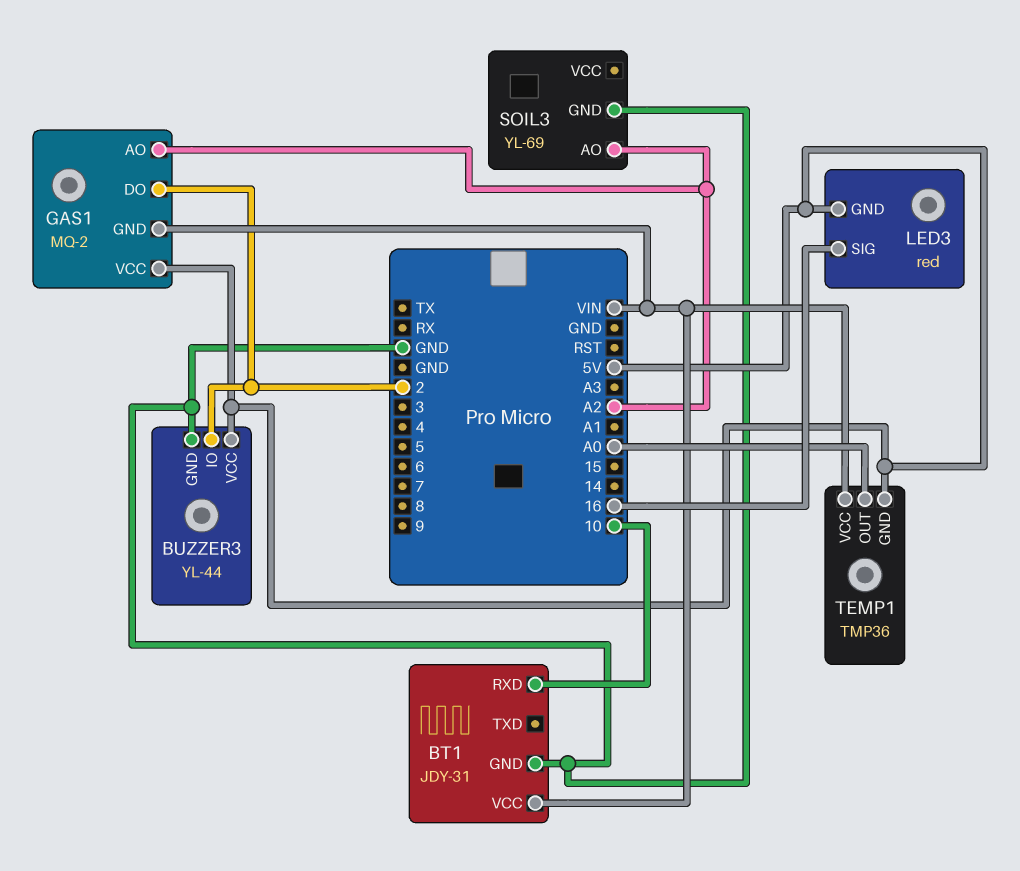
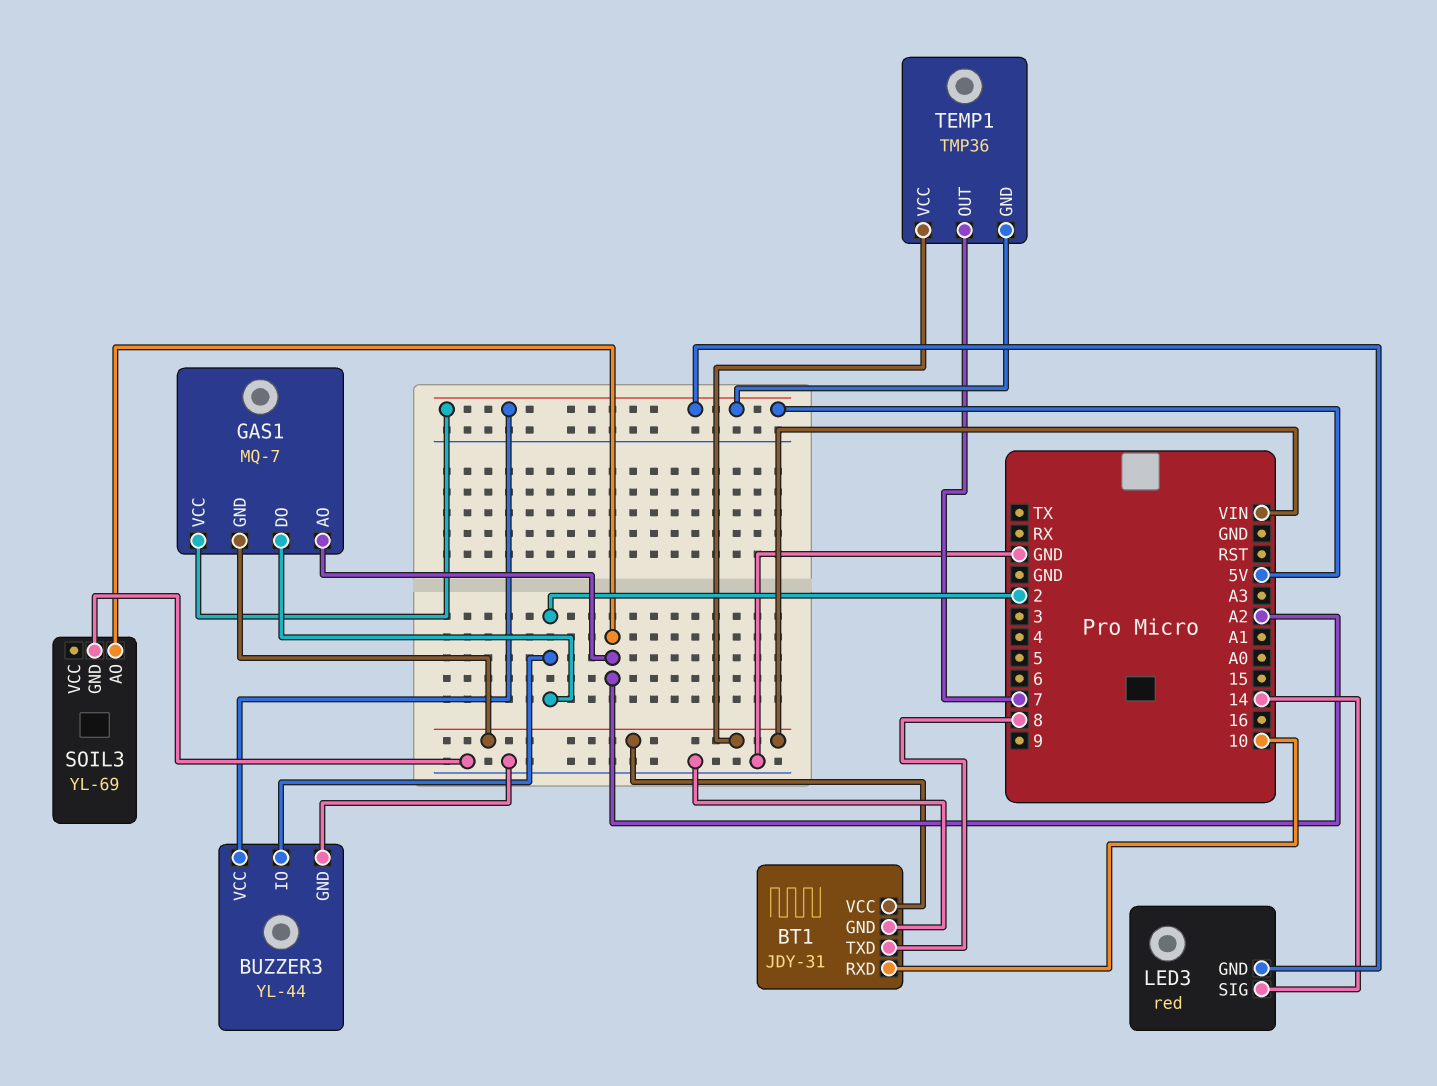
BT1 pin TXD: none -> 8
GAS1: MQ-2 -> MQ-7
LED3 pin SIG: 16 -> 14
TEMP1 pin OUT: A0 -> 7

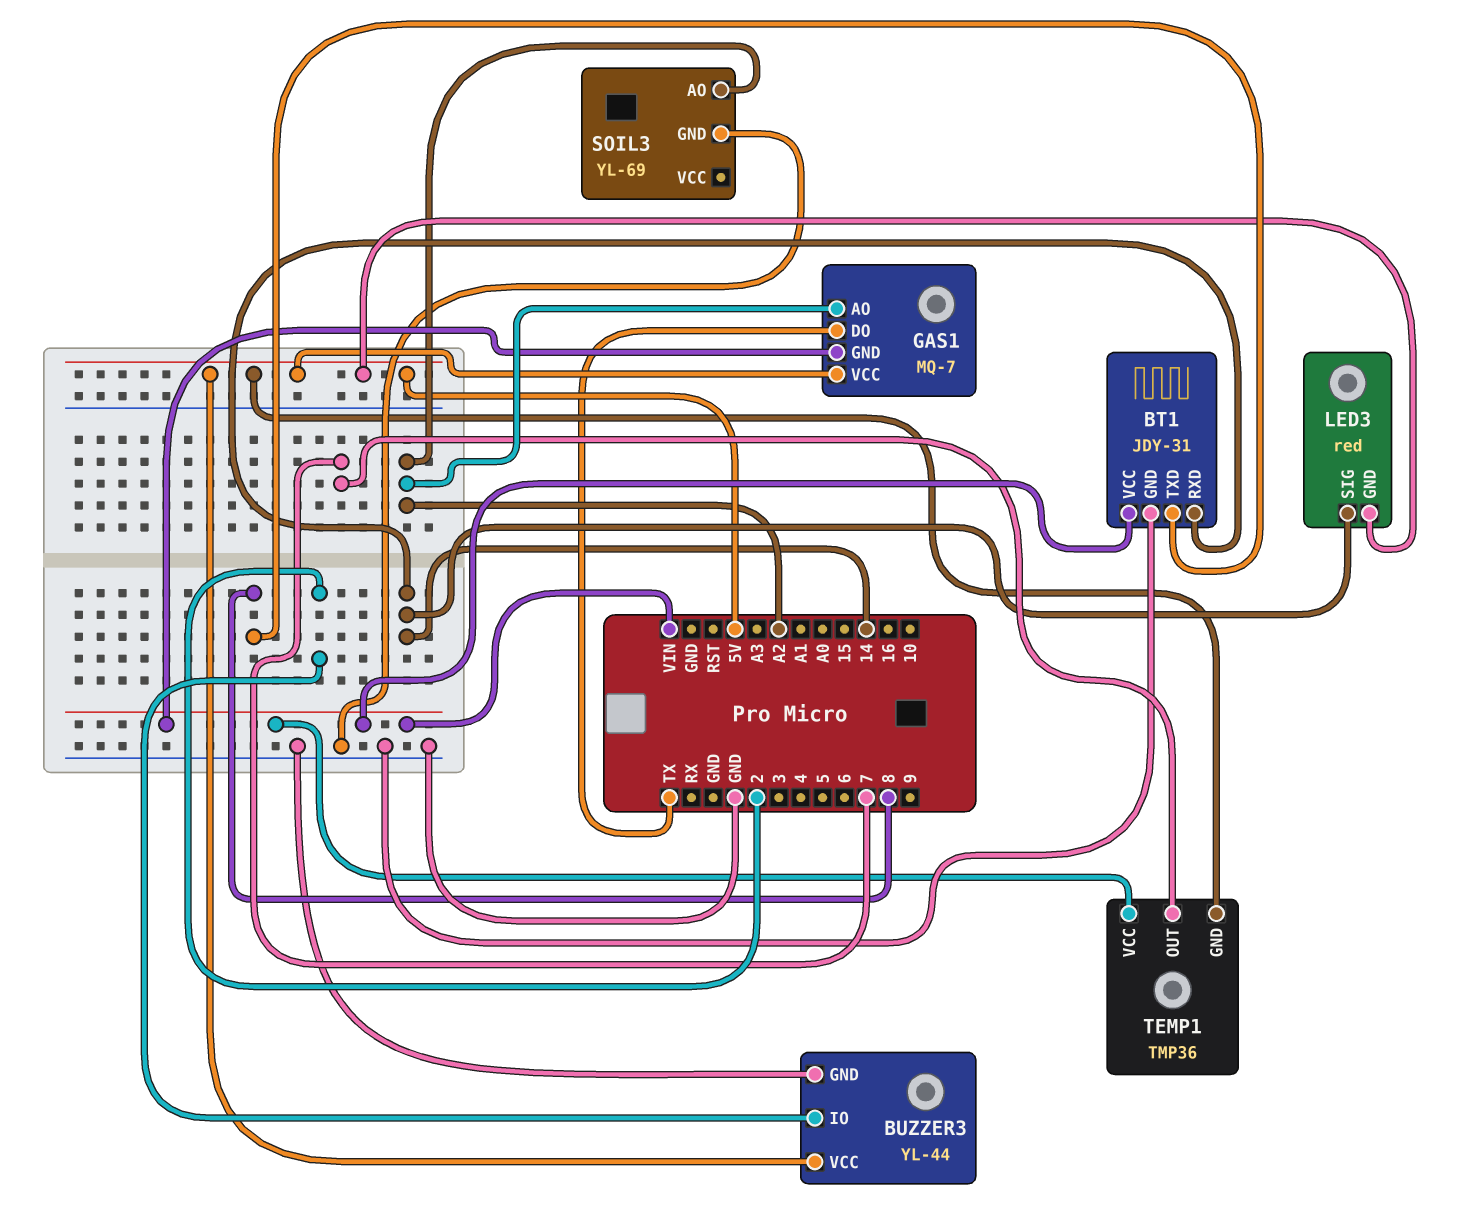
BT1 pin RXD: 10 -> 14
GAS1 pin DO: 2 -> TX

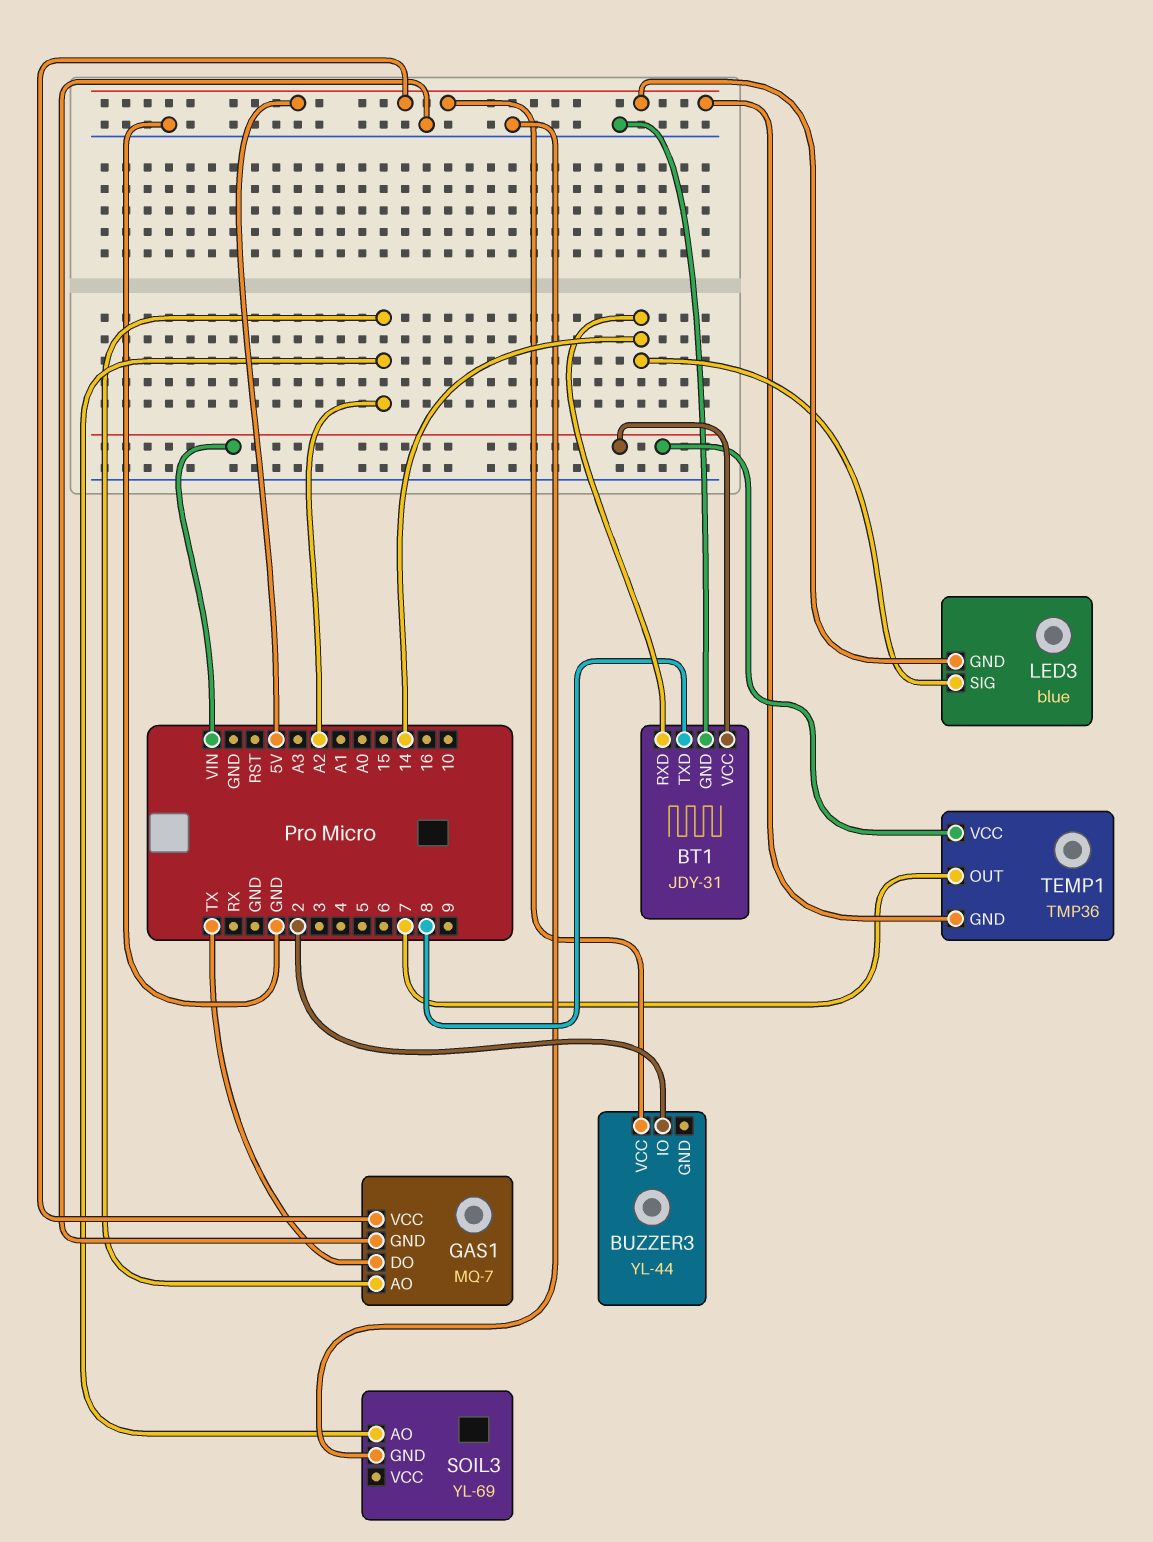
BUZZER3 pin GND: GND -> none
GAS1 pin GND: VIN -> GND
LED3: red -> blue

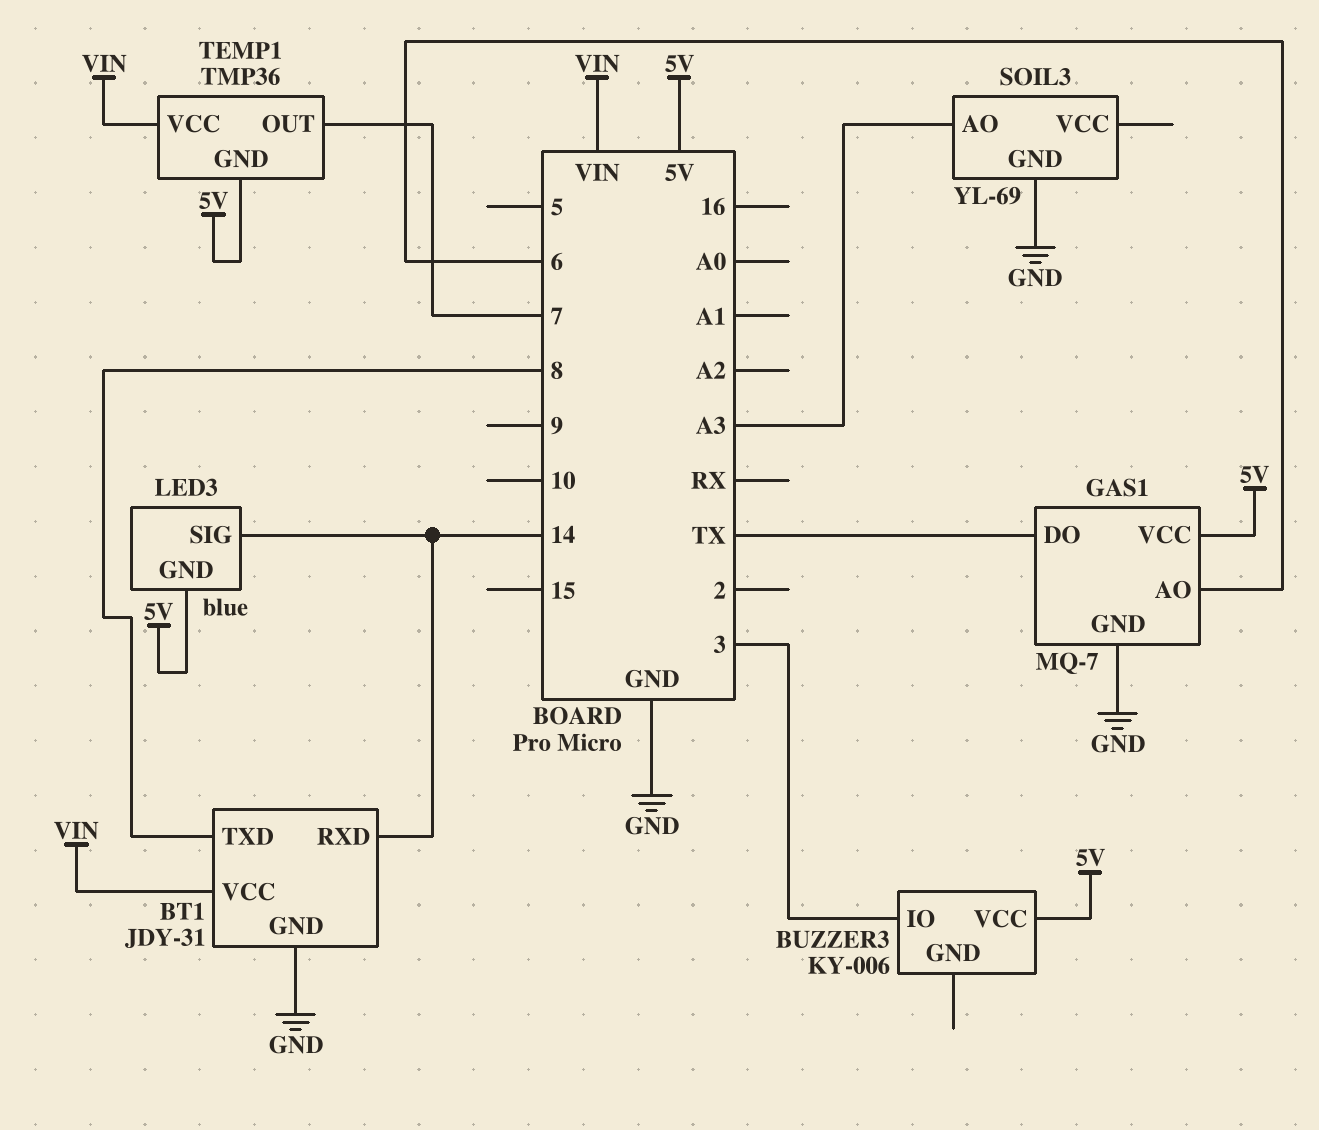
BUZZER3: YL-44 -> KY-006
BUZZER3 pin IO: 2 -> 3
GAS1 pin AO: A2 -> 6
SOIL3 pin AO: A2 -> A3

